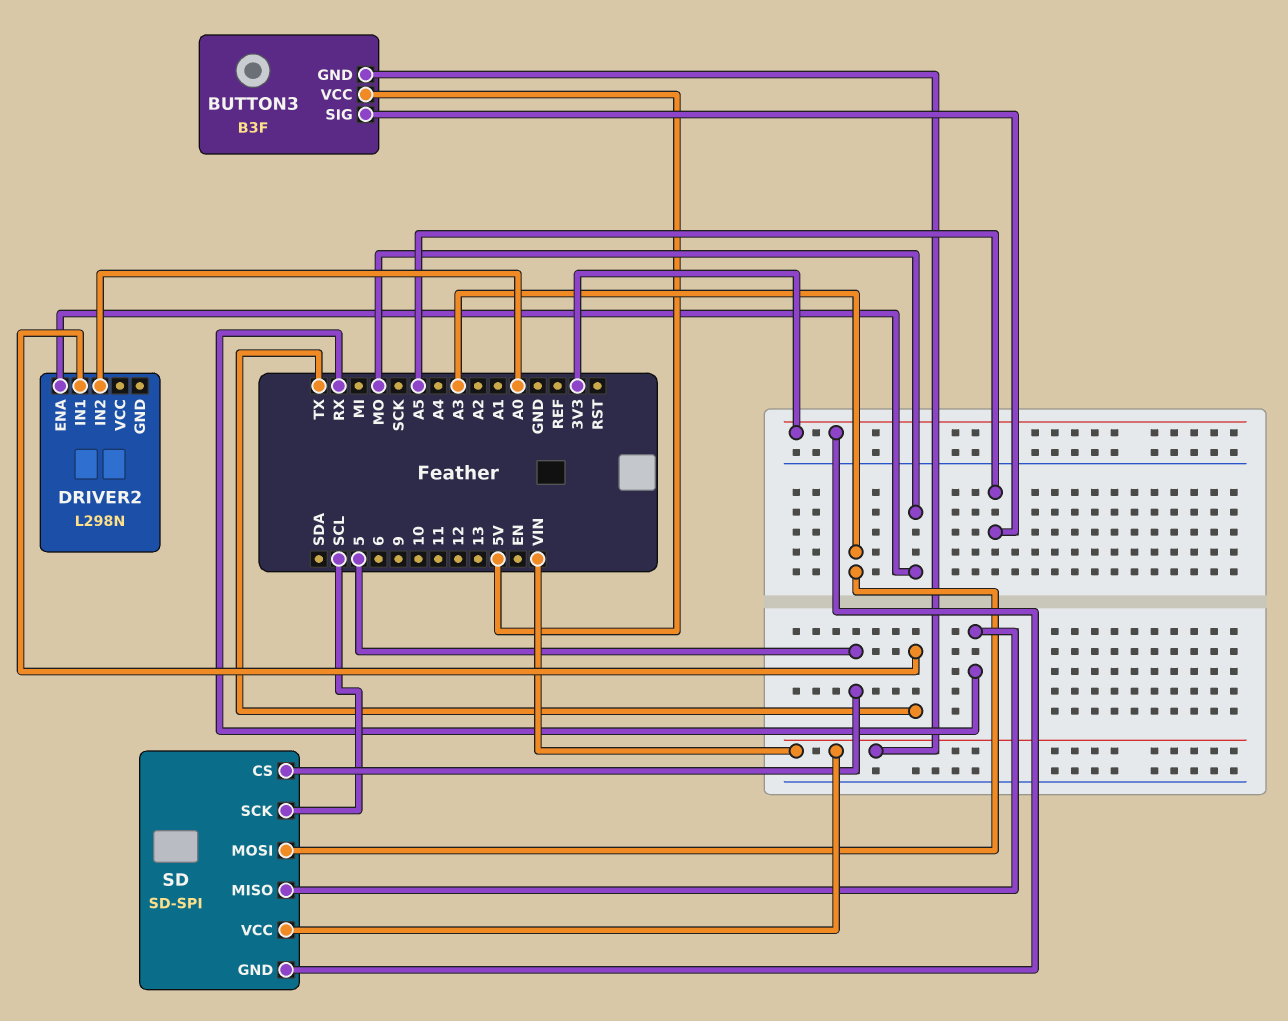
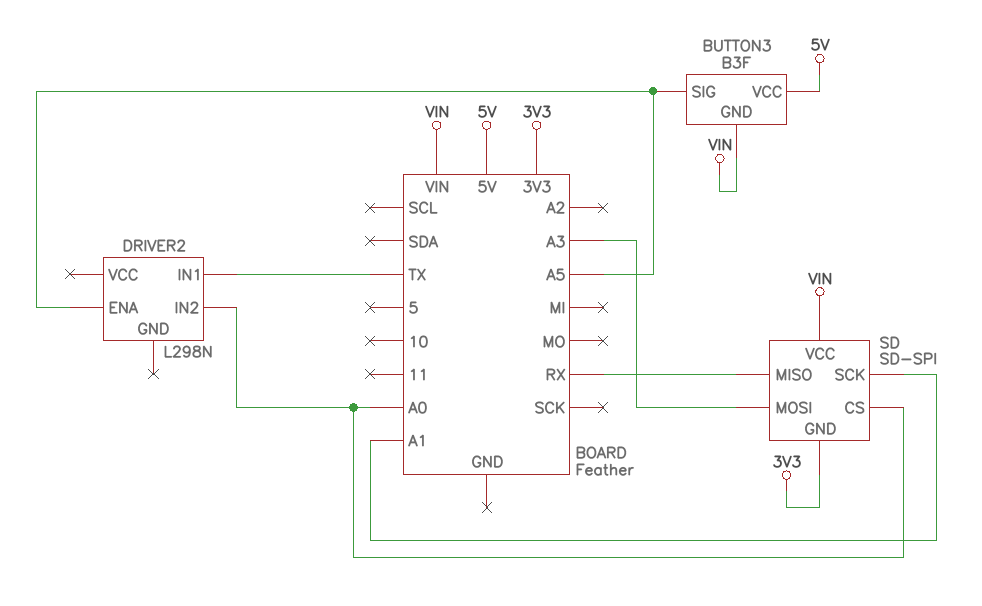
DRIVER2 pin ENA: MO -> A5
SD pin CS: 5 -> A0
SD pin SCK: SCL -> A1

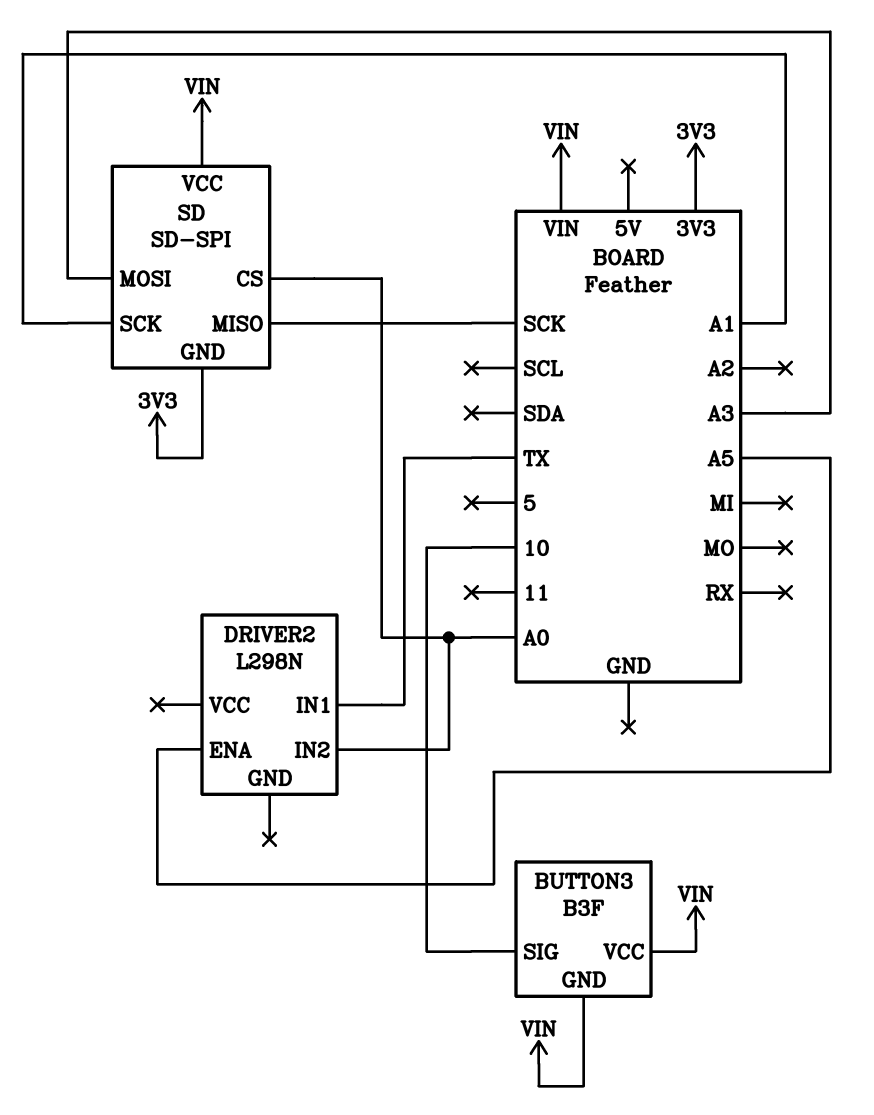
BUTTON3 pin SIG: A5 -> 10
BUTTON3 pin VCC: 5V -> VIN
SD pin MISO: RX -> SCK

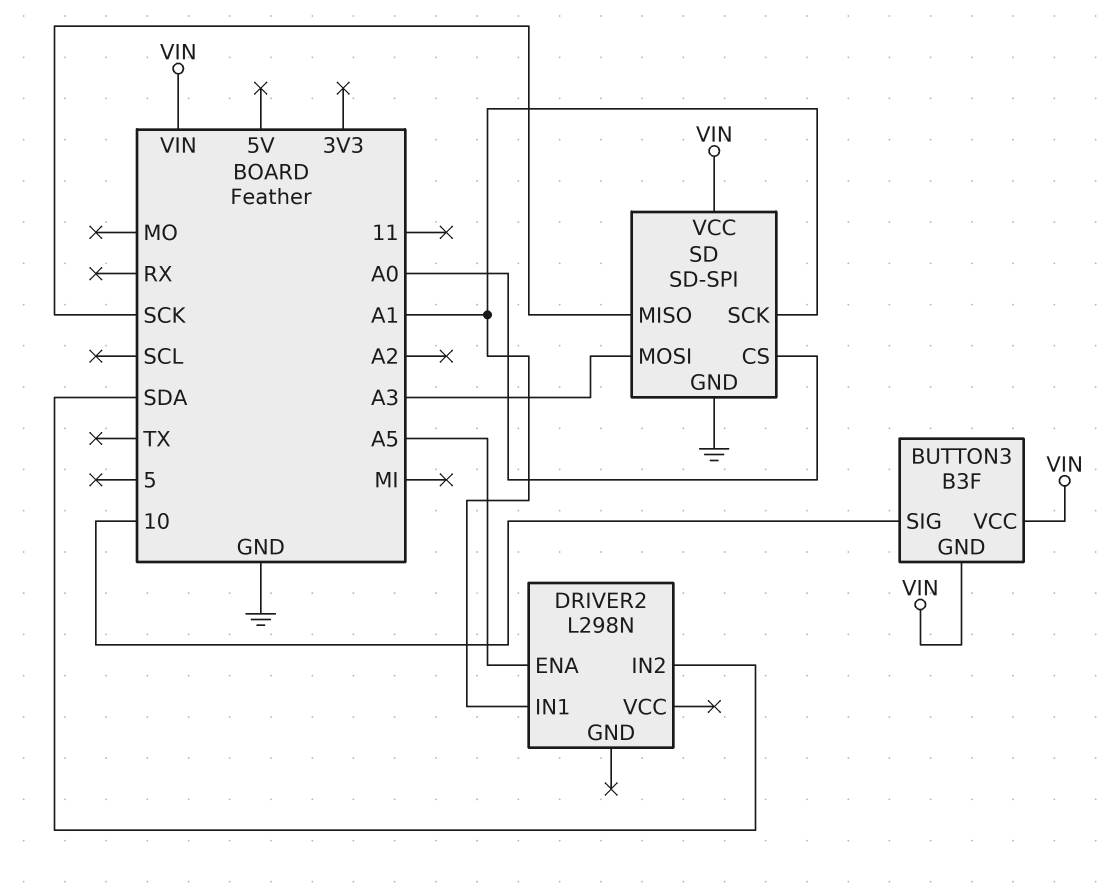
DRIVER2 pin IN1: TX -> A1
DRIVER2 pin IN2: A0 -> SDA
SD pin GND: 3V3 -> GND

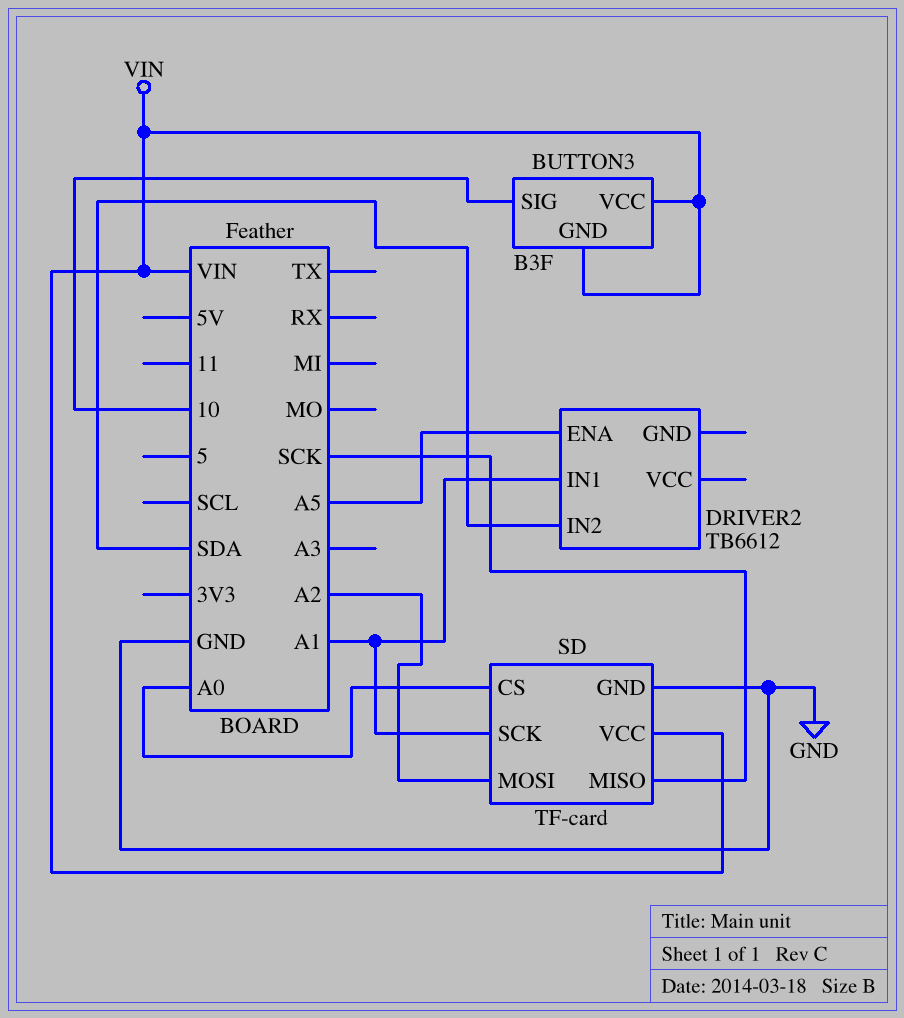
DRIVER2: L298N -> TB6612
SD: SD-SPI -> TF-card
SD pin MOSI: A3 -> A2

